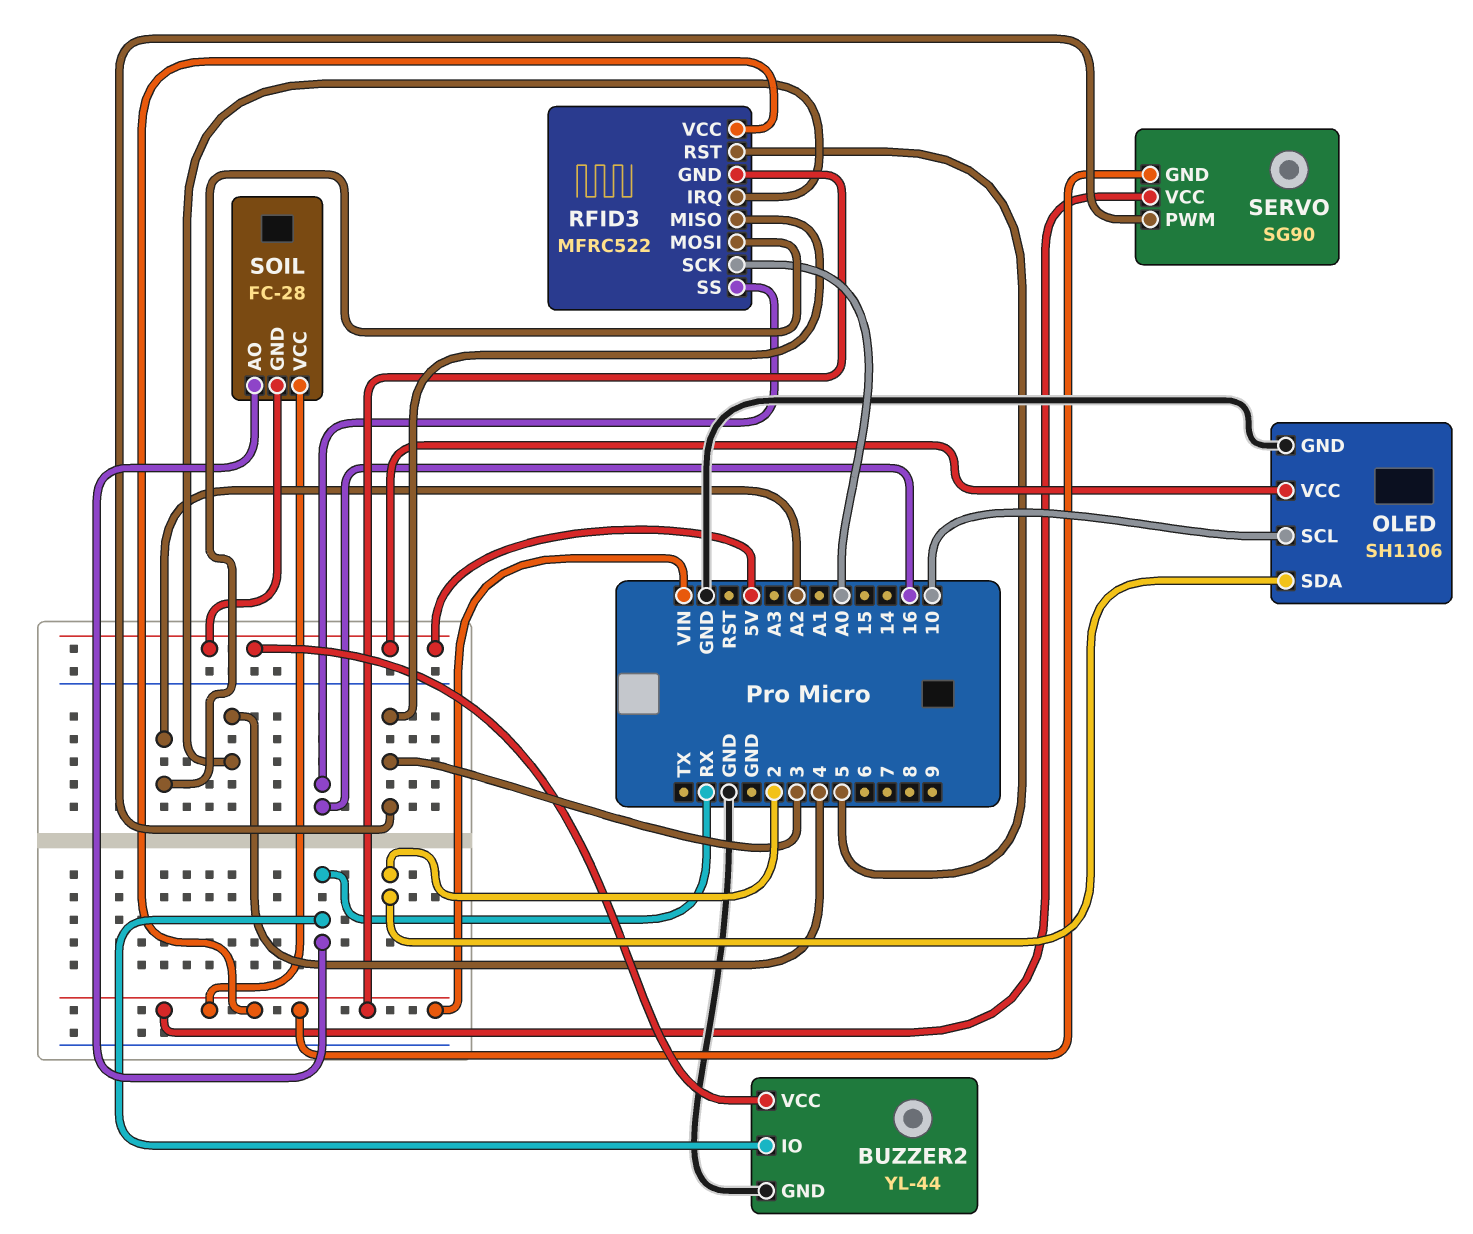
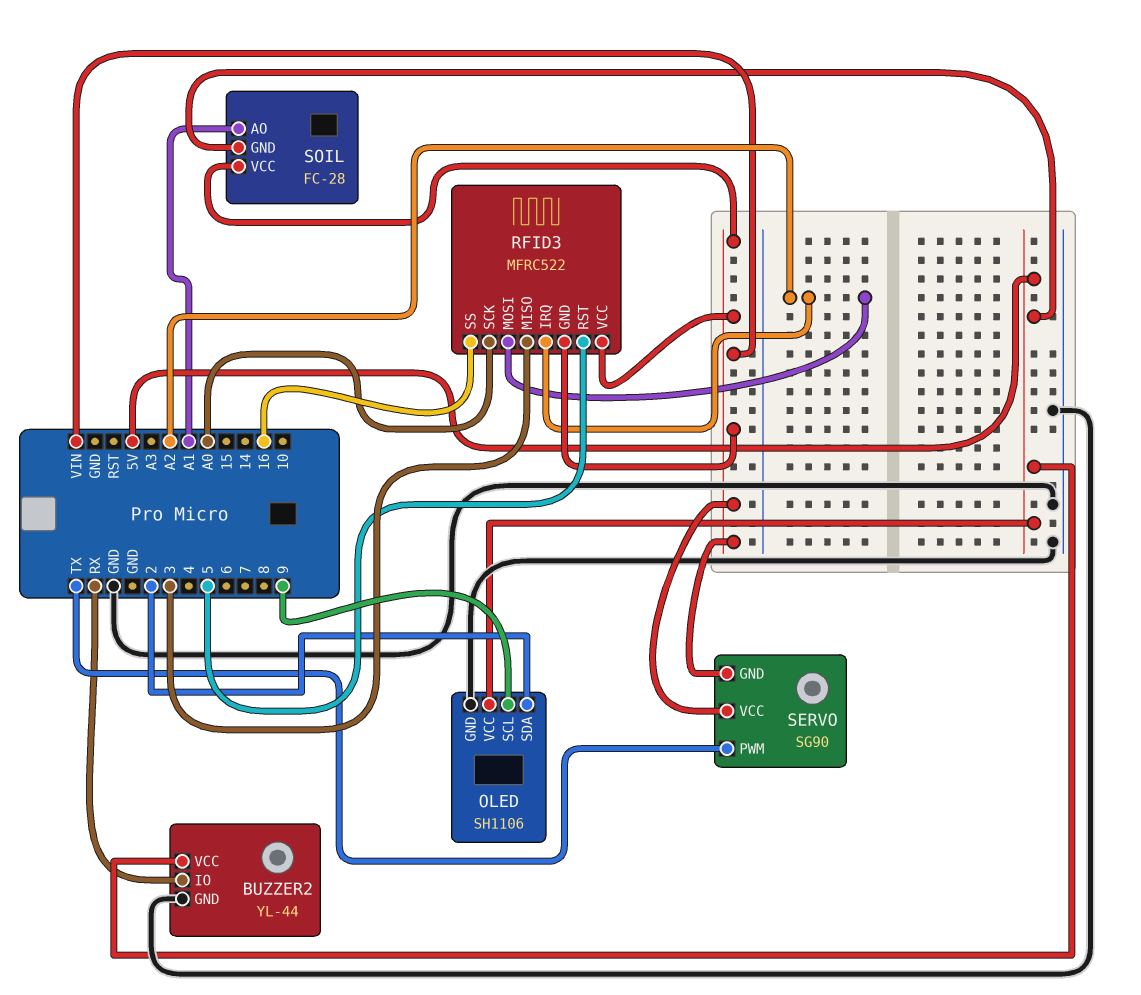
OLED pin SCL: 10 -> 9
RFID3 pin IRQ: 4 -> A2
SERVO pin PWM: 3 -> TX
SOIL pin AO: RX -> A1

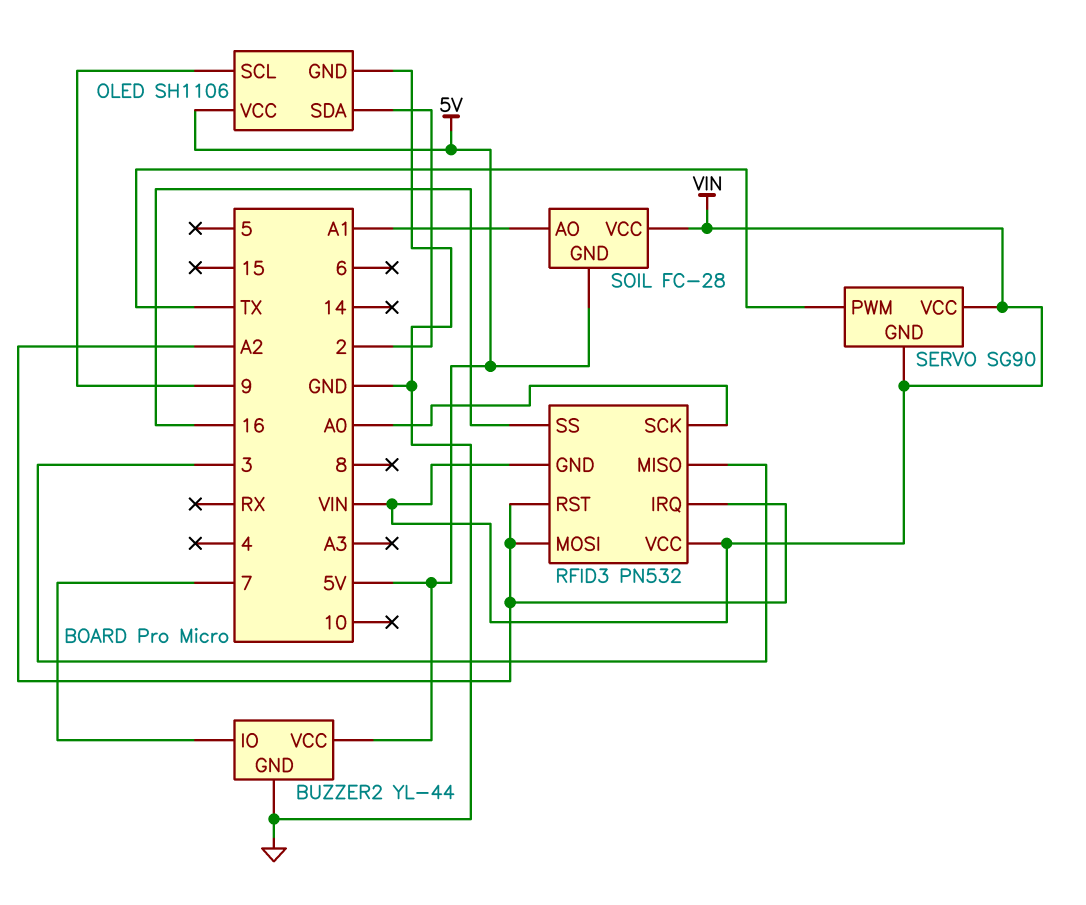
BUZZER2 pin IO: RX -> 7
RFID3: MFRC522 -> PN532
RFID3 pin RST: 5 -> A2

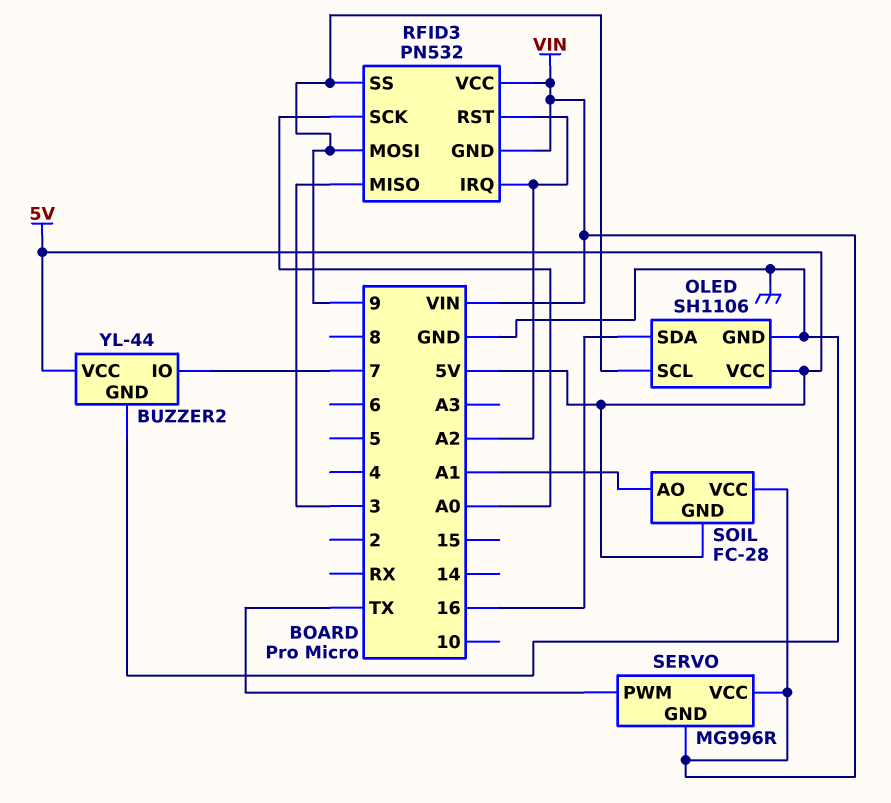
OLED pin SDA: 2 -> 16
RFID3 pin MOSI: A2 -> 9
RFID3 pin SS: 16 -> 9
SERVO: SG90 -> MG996R

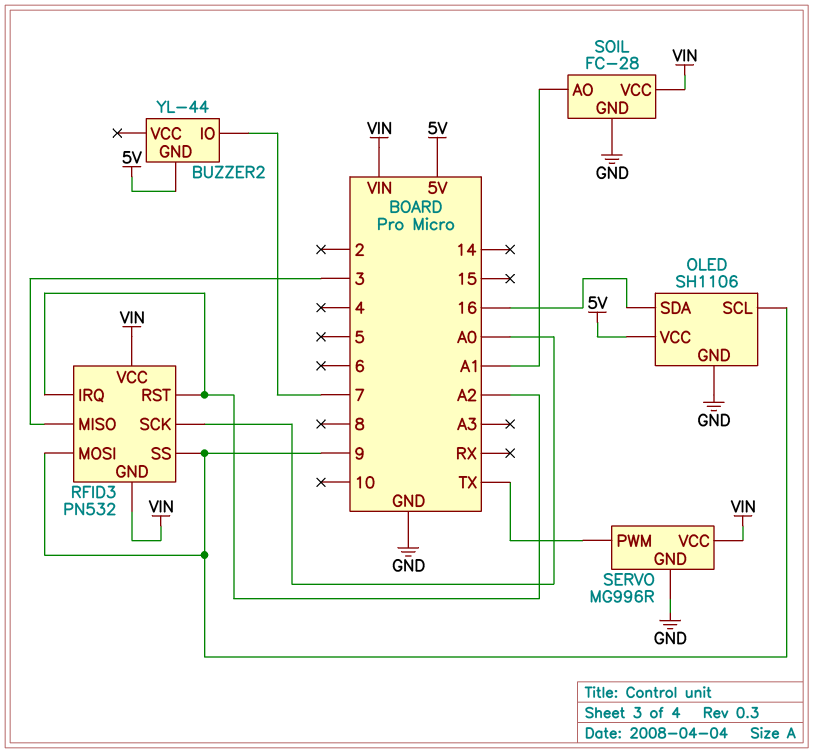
BUZZER2 pin GND: GND -> 5V
BUZZER2 pin VCC: 5V -> none
SERVO pin GND: VIN -> GND
SOIL pin GND: 5V -> GND

